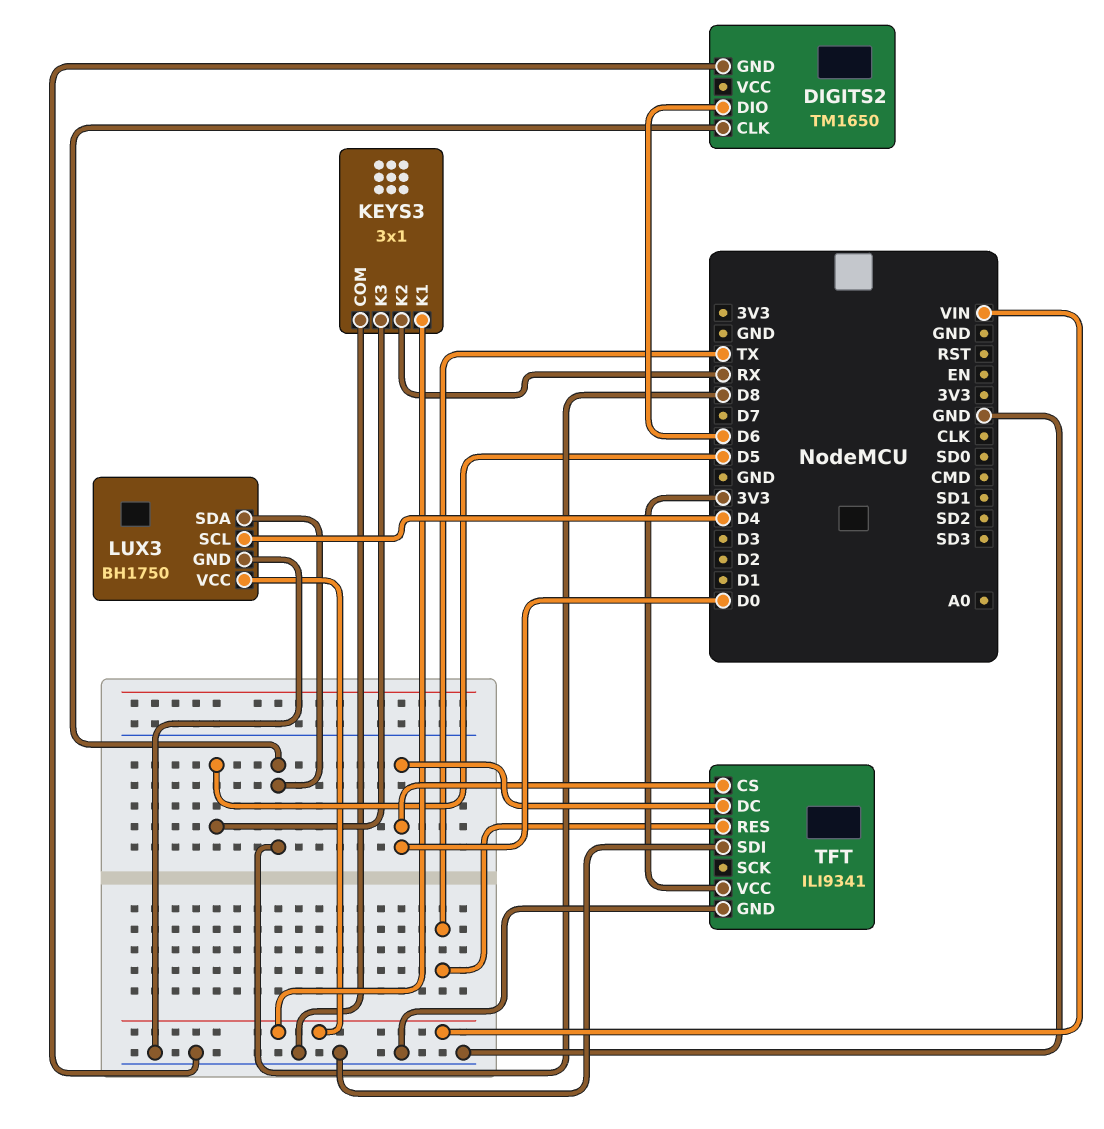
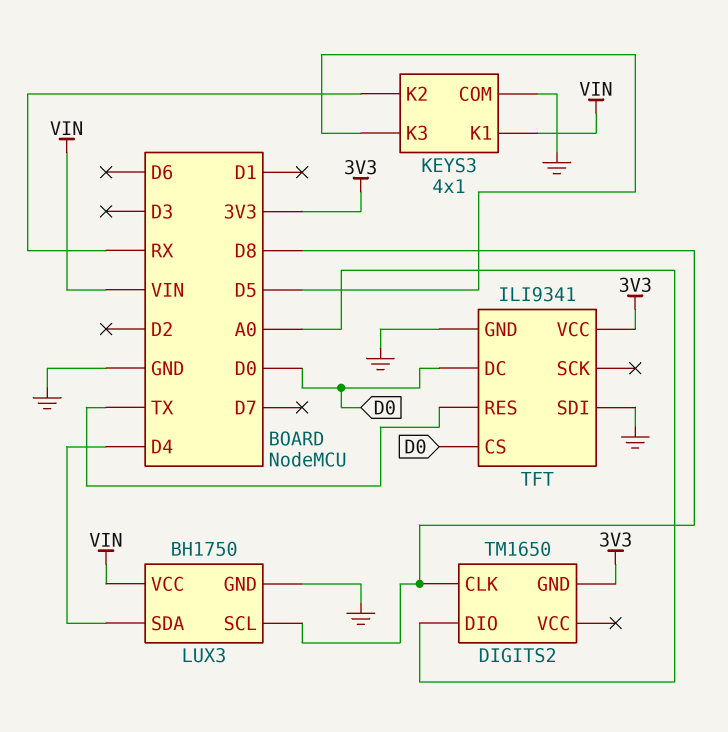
DIGITS2 pin DIO: D6 -> A0
DIGITS2 pin GND: GND -> 3V3
KEYS3: 3x1 -> 4x1
LUX3 pin SCL: D4 -> D8
LUX3 pin SDA: D8 -> D4

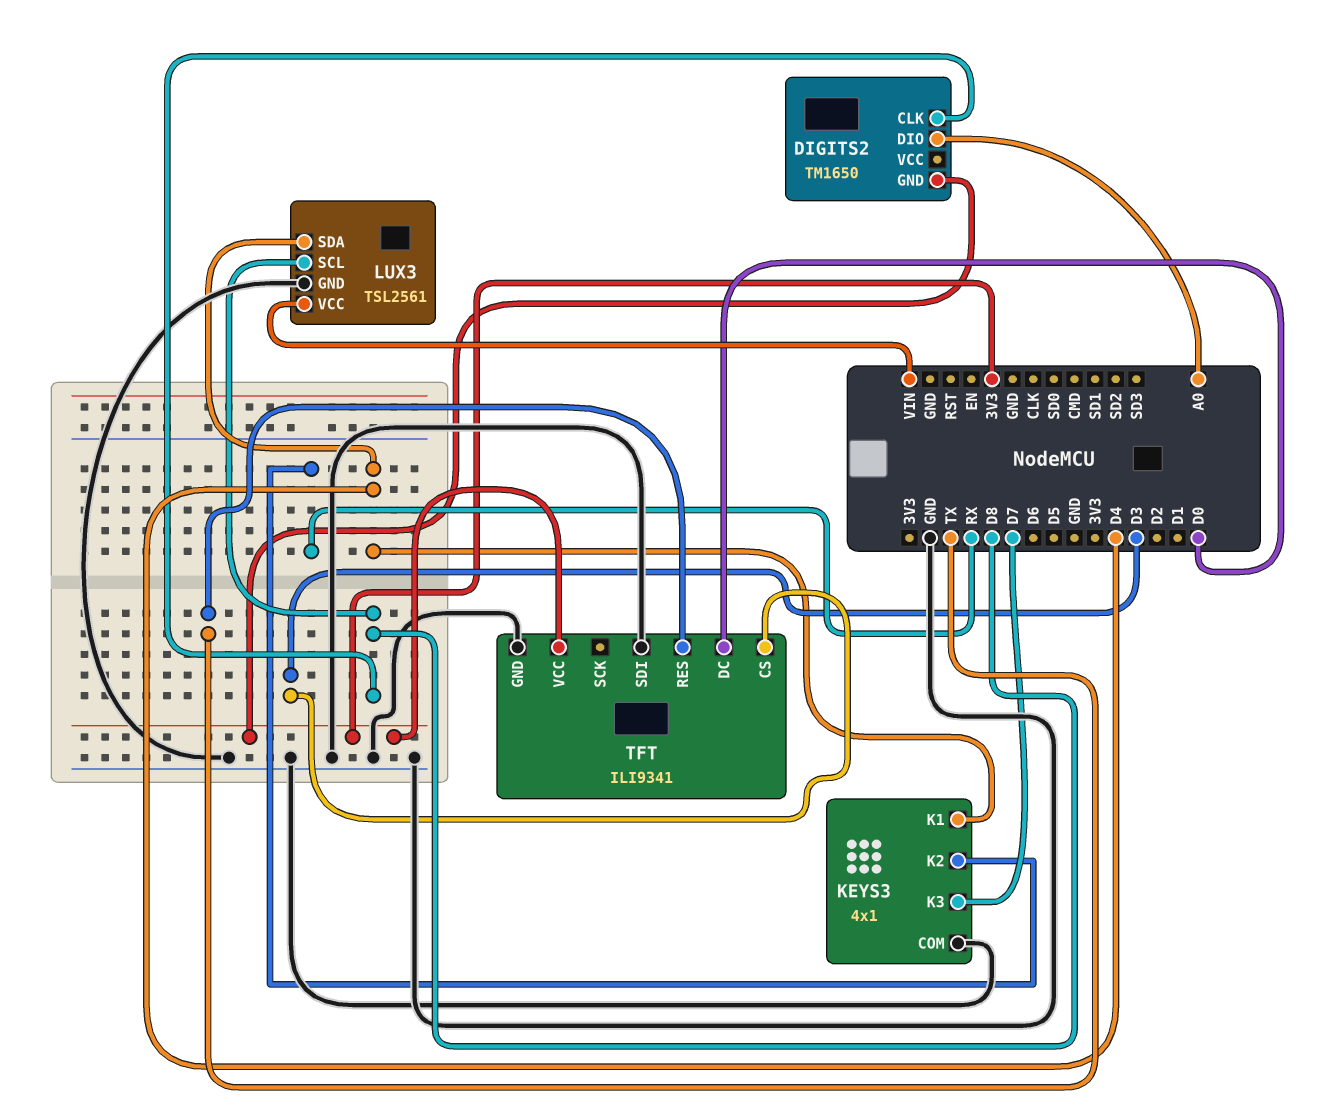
KEYS3 pin K1: VIN -> D4
KEYS3 pin K3: D5 -> D7
LUX3: BH1750 -> TSL2561
TFT pin CS: D0 -> D3

